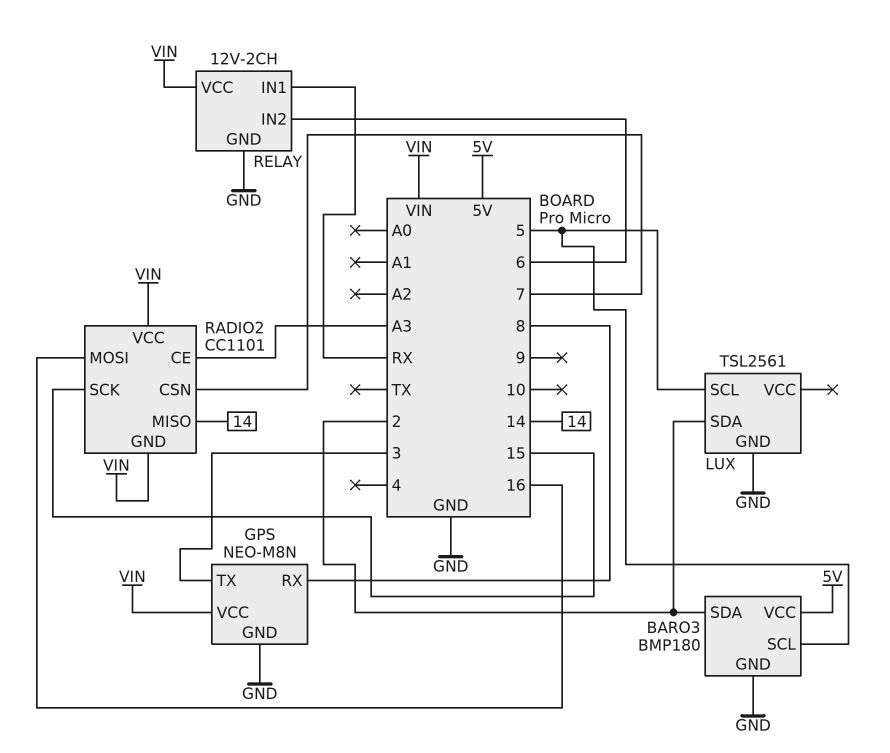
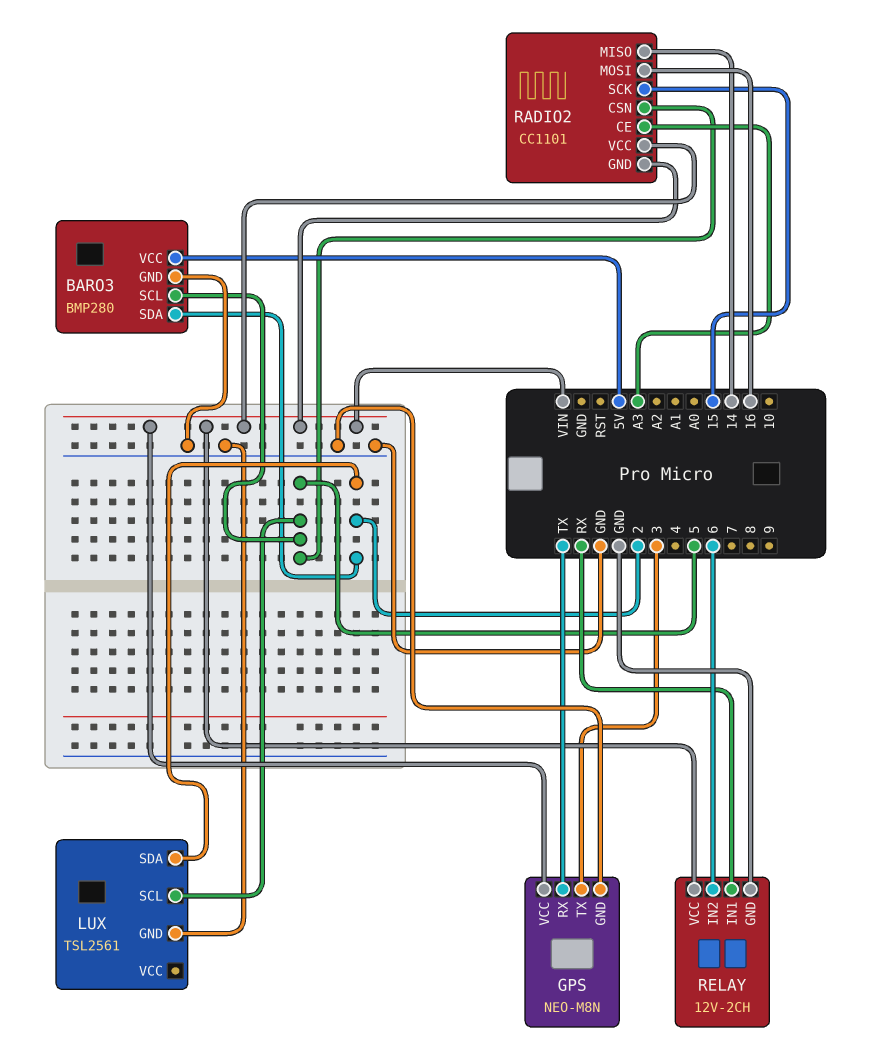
BARO3: BMP180 -> BMP280
GPS pin RX: 8 -> TX
RADIO2 pin CSN: 7 -> 5

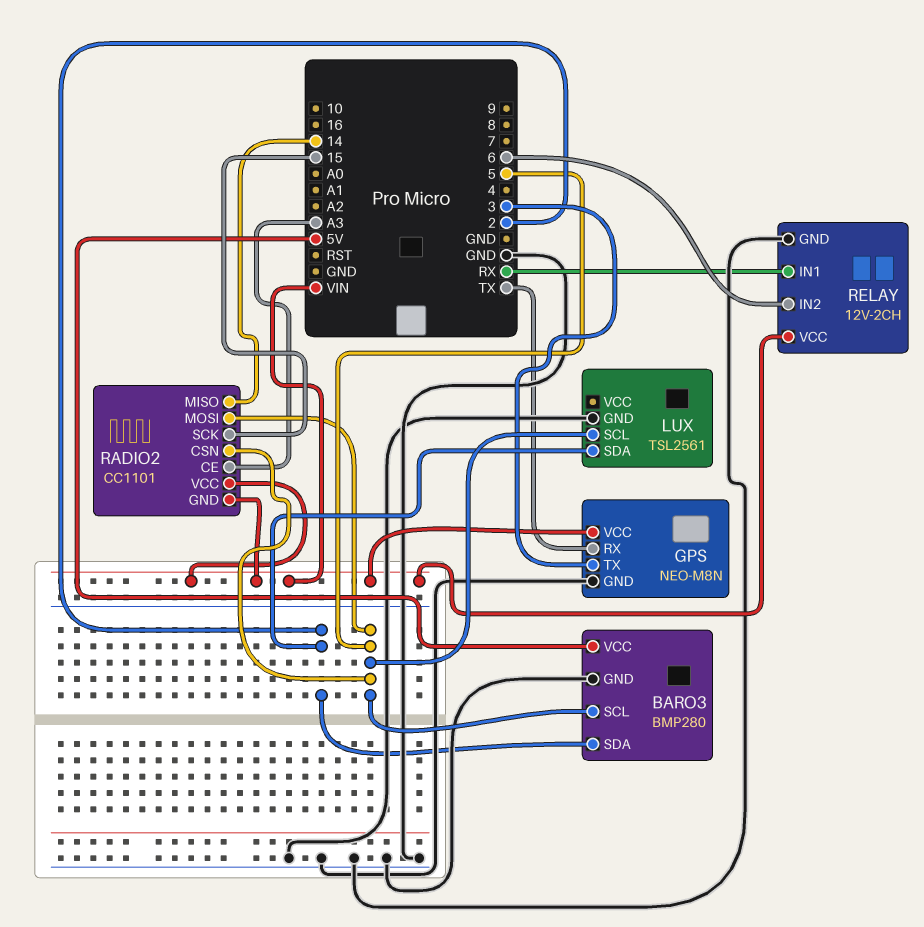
RADIO2 pin MOSI: 16 -> 5

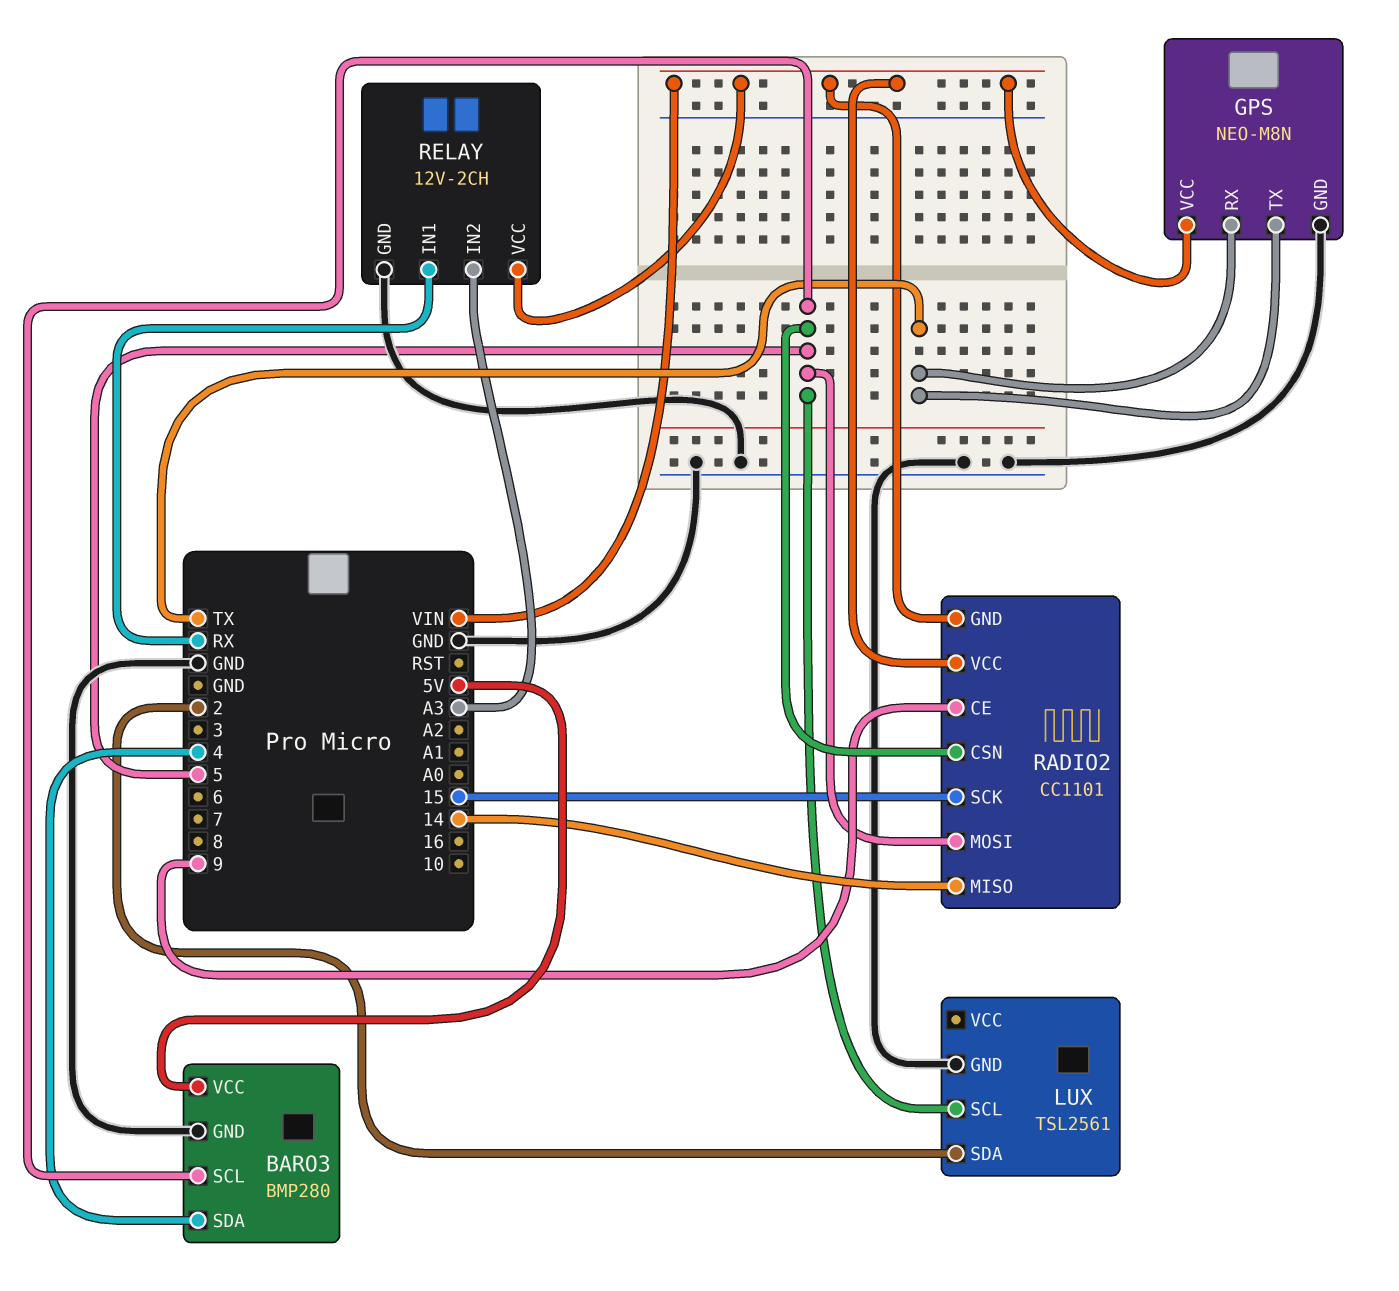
BARO3 pin SDA: 2 -> 4
GPS pin TX: 3 -> TX
RADIO2 pin CE: A3 -> 9
RELAY pin IN2: 6 -> A3

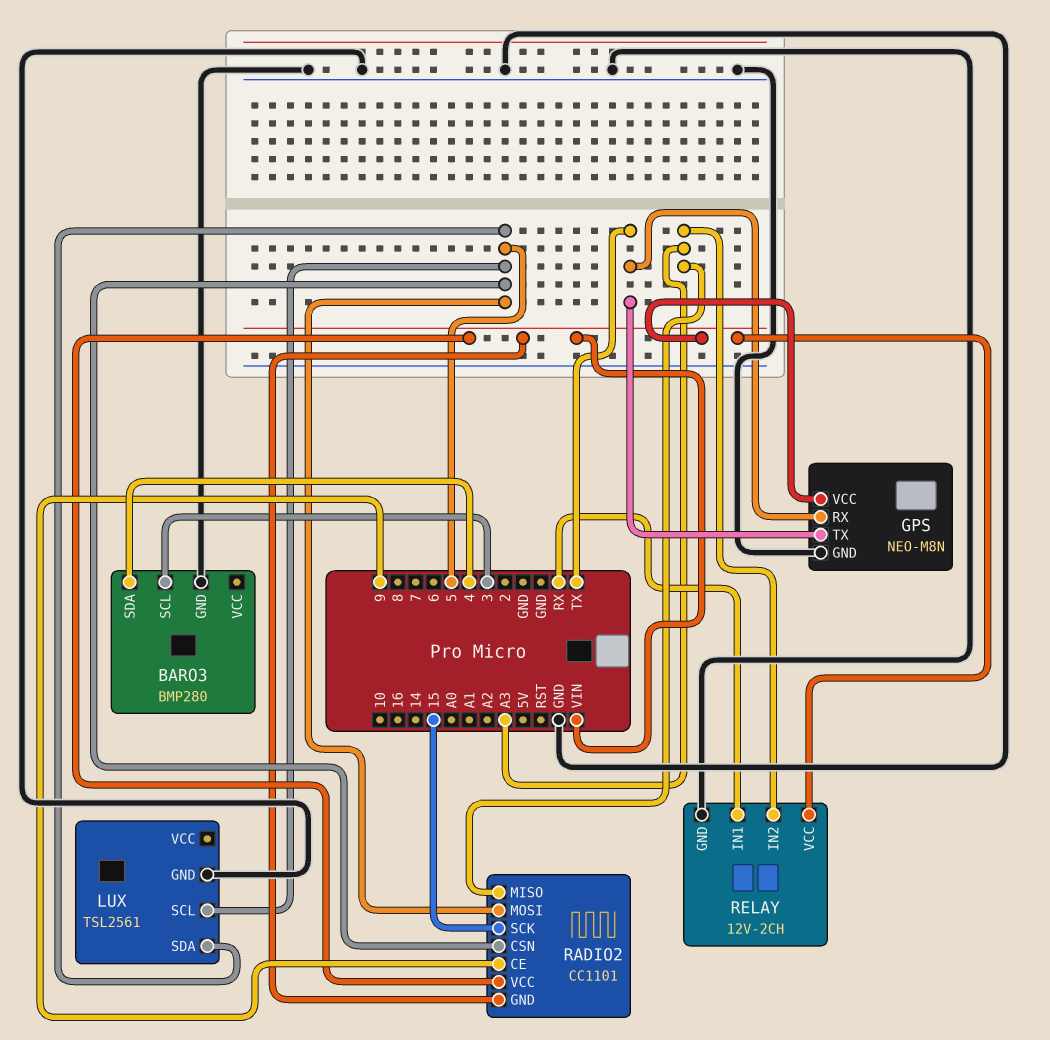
BARO3 pin SCL: 5 -> 3
BARO3 pin VCC: 5V -> none
LUX pin SDA: 2 -> 5
RADIO2 pin MISO: 14 -> A3

